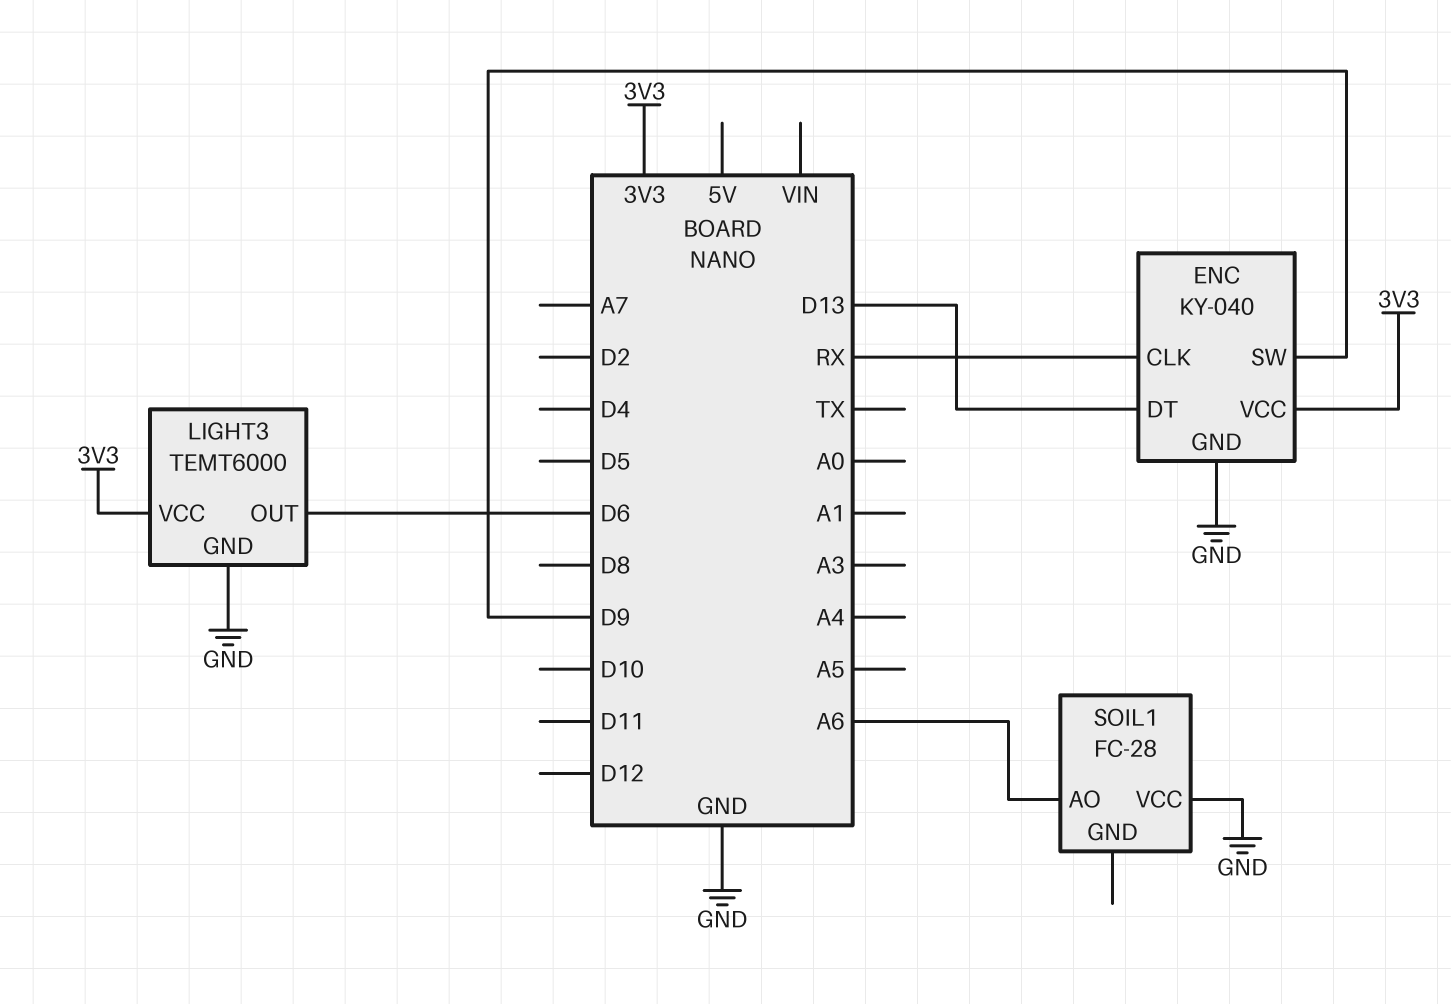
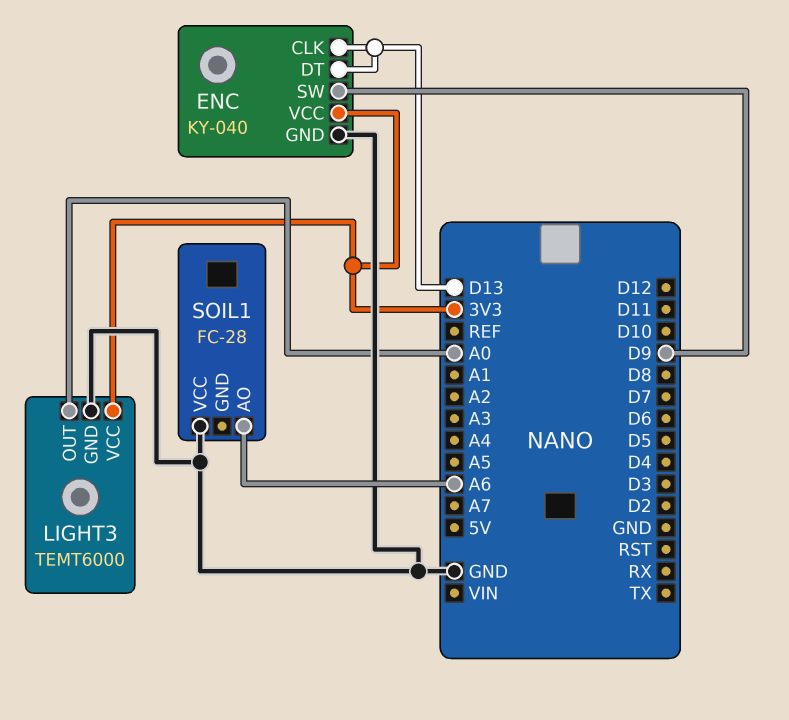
ENC pin CLK: RX -> D13
LIGHT3 pin OUT: D6 -> A0

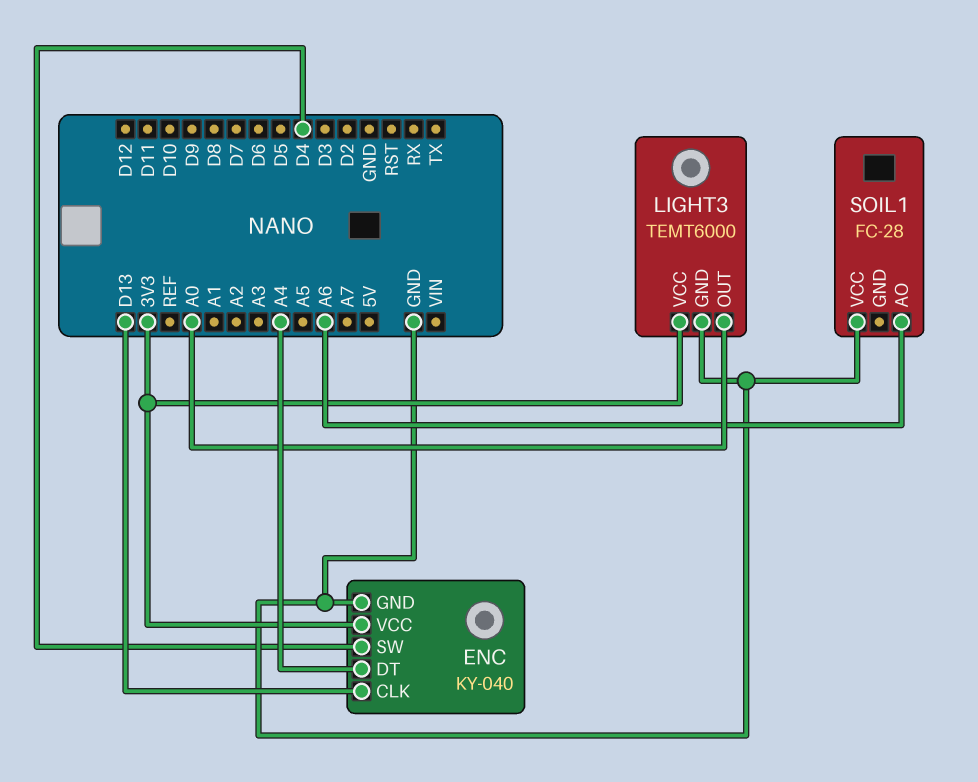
ENC pin DT: D13 -> A4
ENC pin SW: D9 -> D4

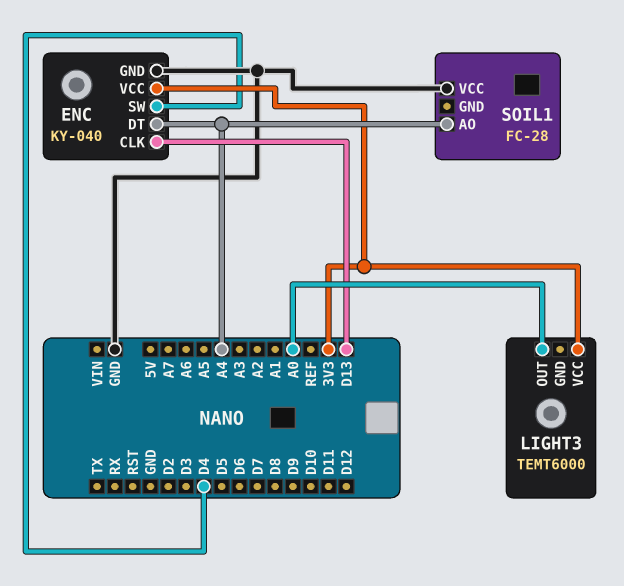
LIGHT3 pin GND: GND -> none
SOIL1 pin AO: A6 -> A4

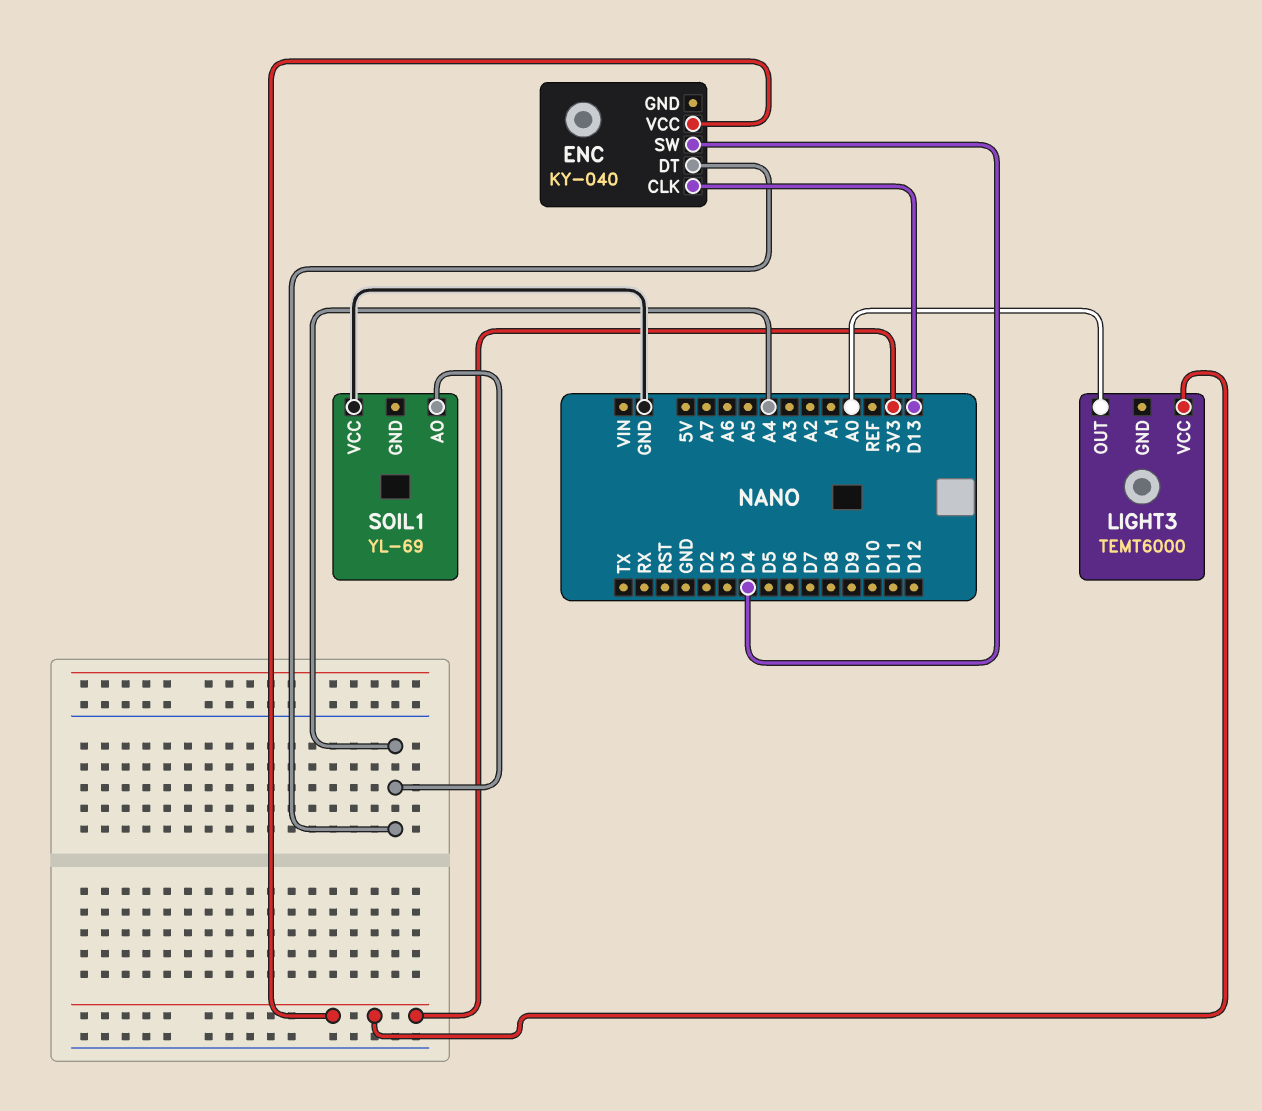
ENC pin GND: GND -> none
SOIL1: FC-28 -> YL-69

